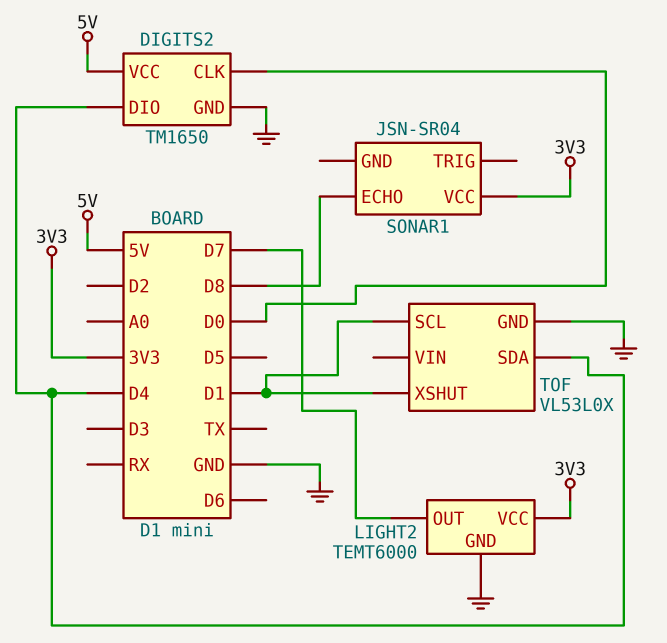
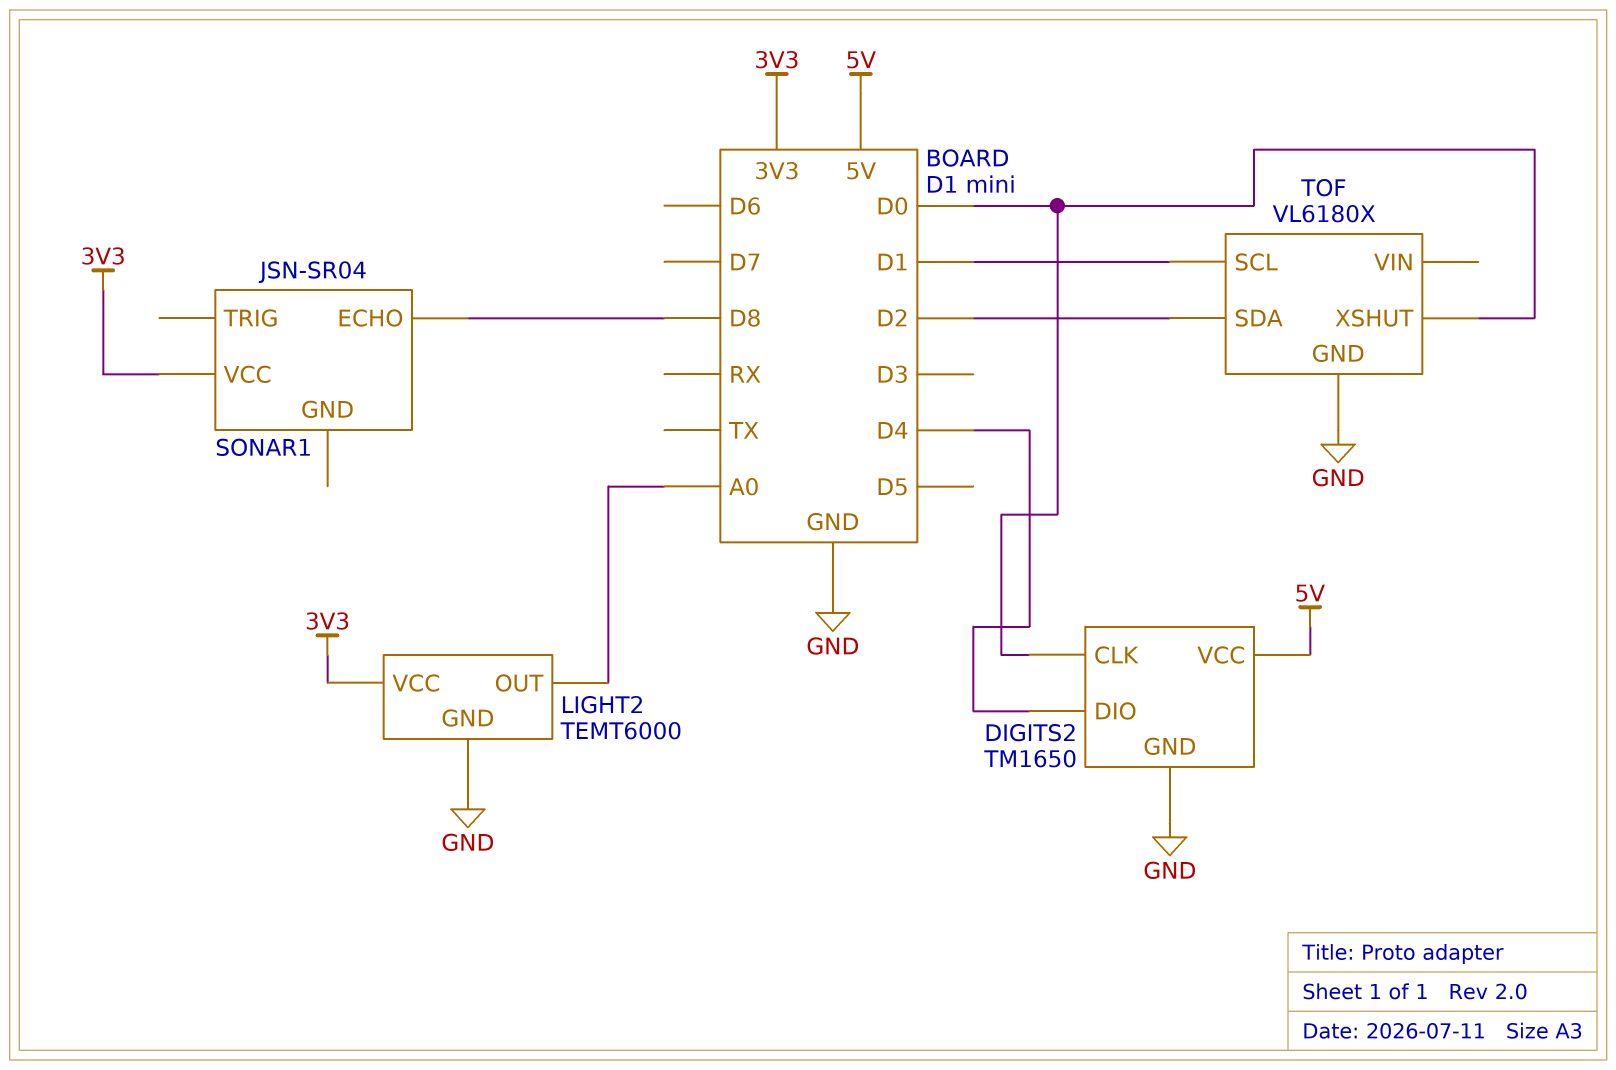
LIGHT2 pin OUT: D7 -> A0
TOF: VL53L0X -> VL6180X
TOF pin SDA: D4 -> D2
TOF pin XSHUT: D1 -> D0

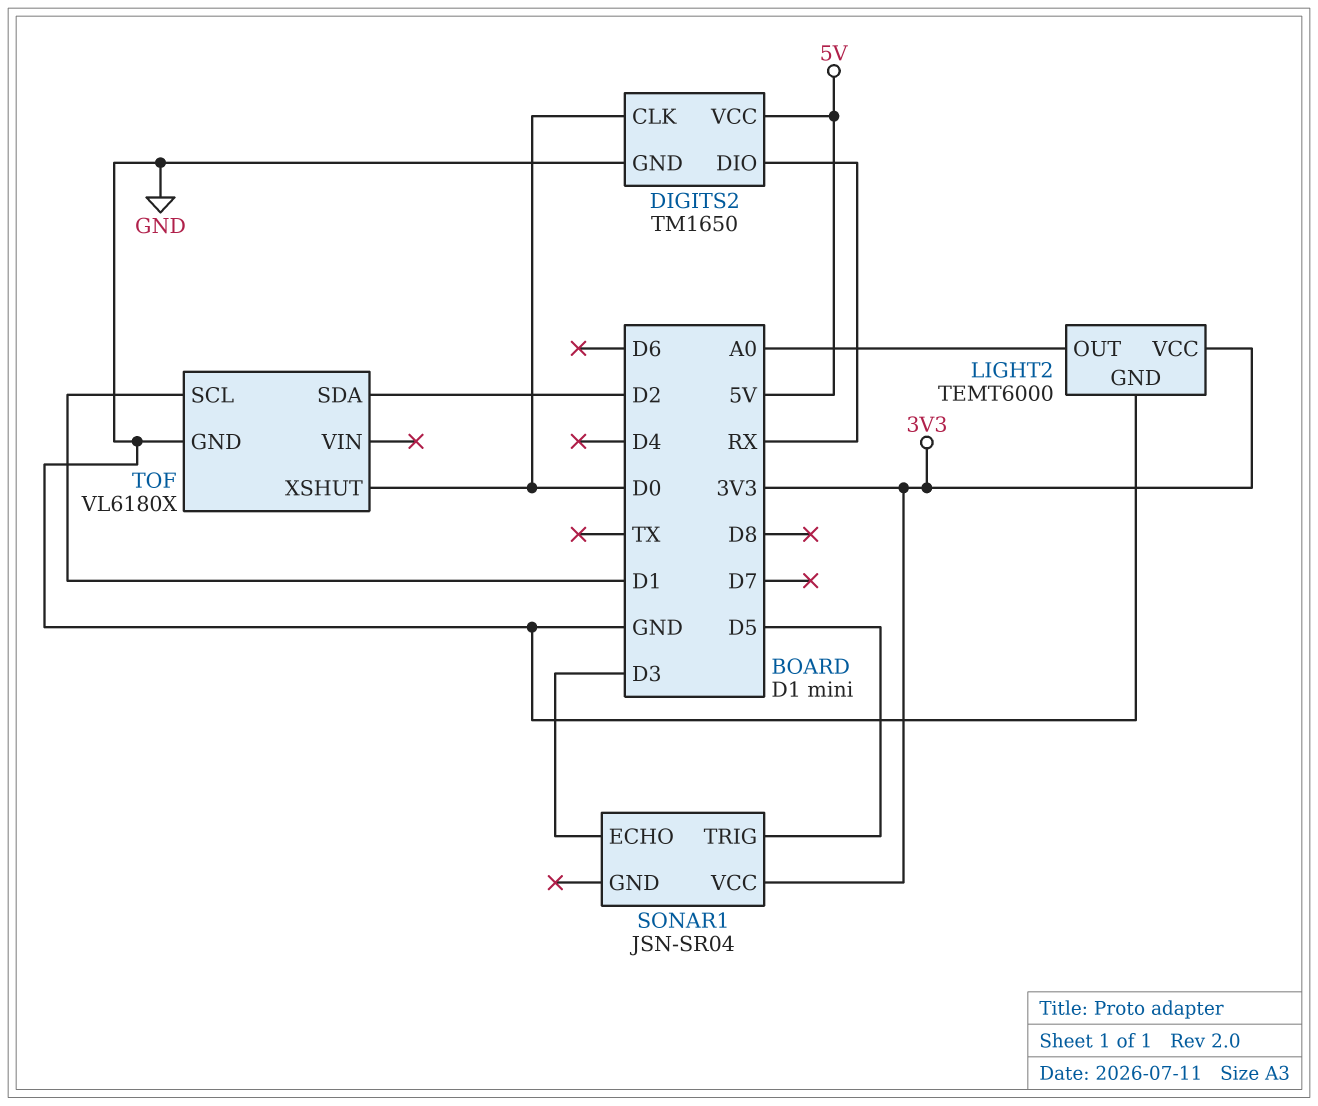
DIGITS2 pin DIO: D4 -> RX
SONAR1 pin ECHO: D8 -> D3
SONAR1 pin TRIG: none -> D5

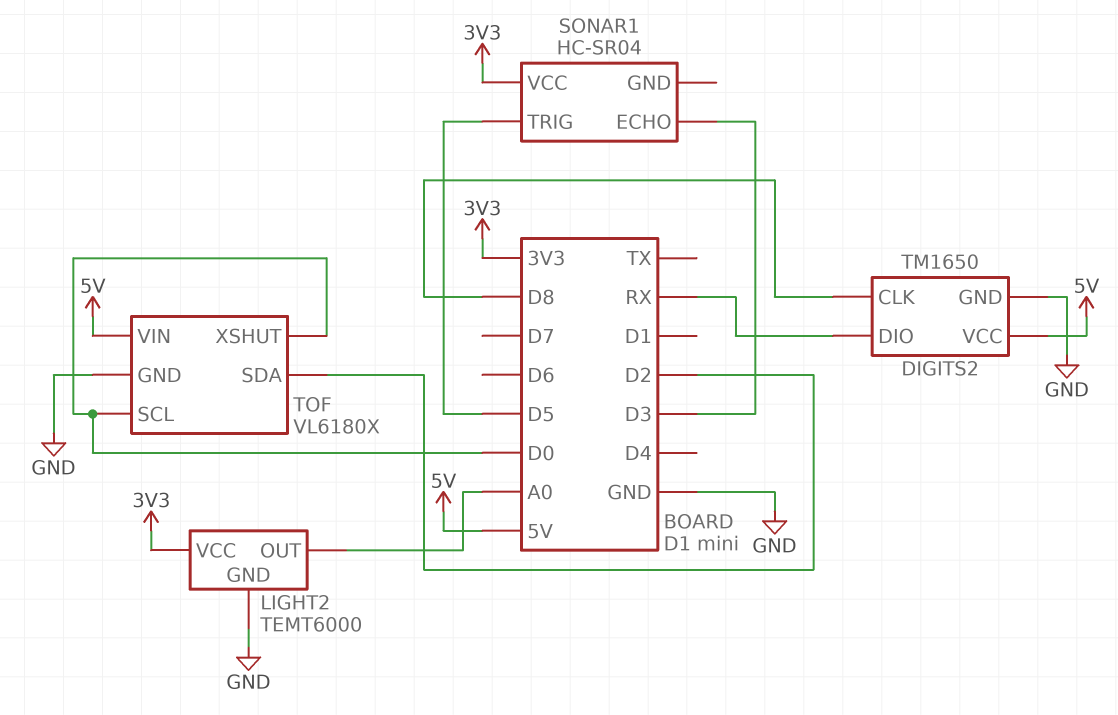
DIGITS2 pin CLK: D0 -> D8
SONAR1: JSN-SR04 -> HC-SR04
TOF pin SCL: D1 -> D0
TOF pin VIN: none -> 5V

